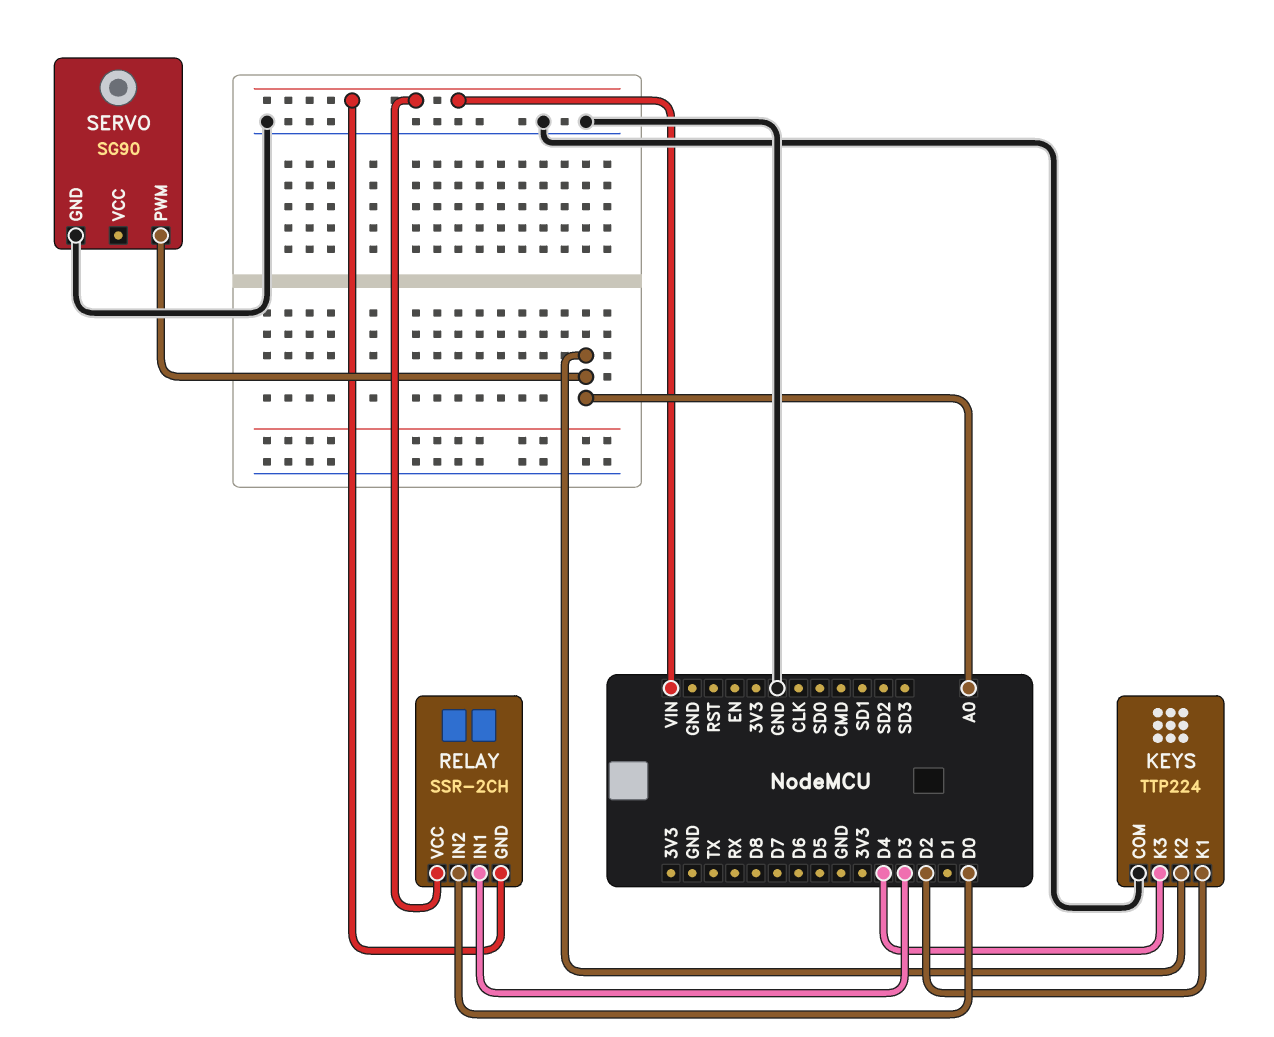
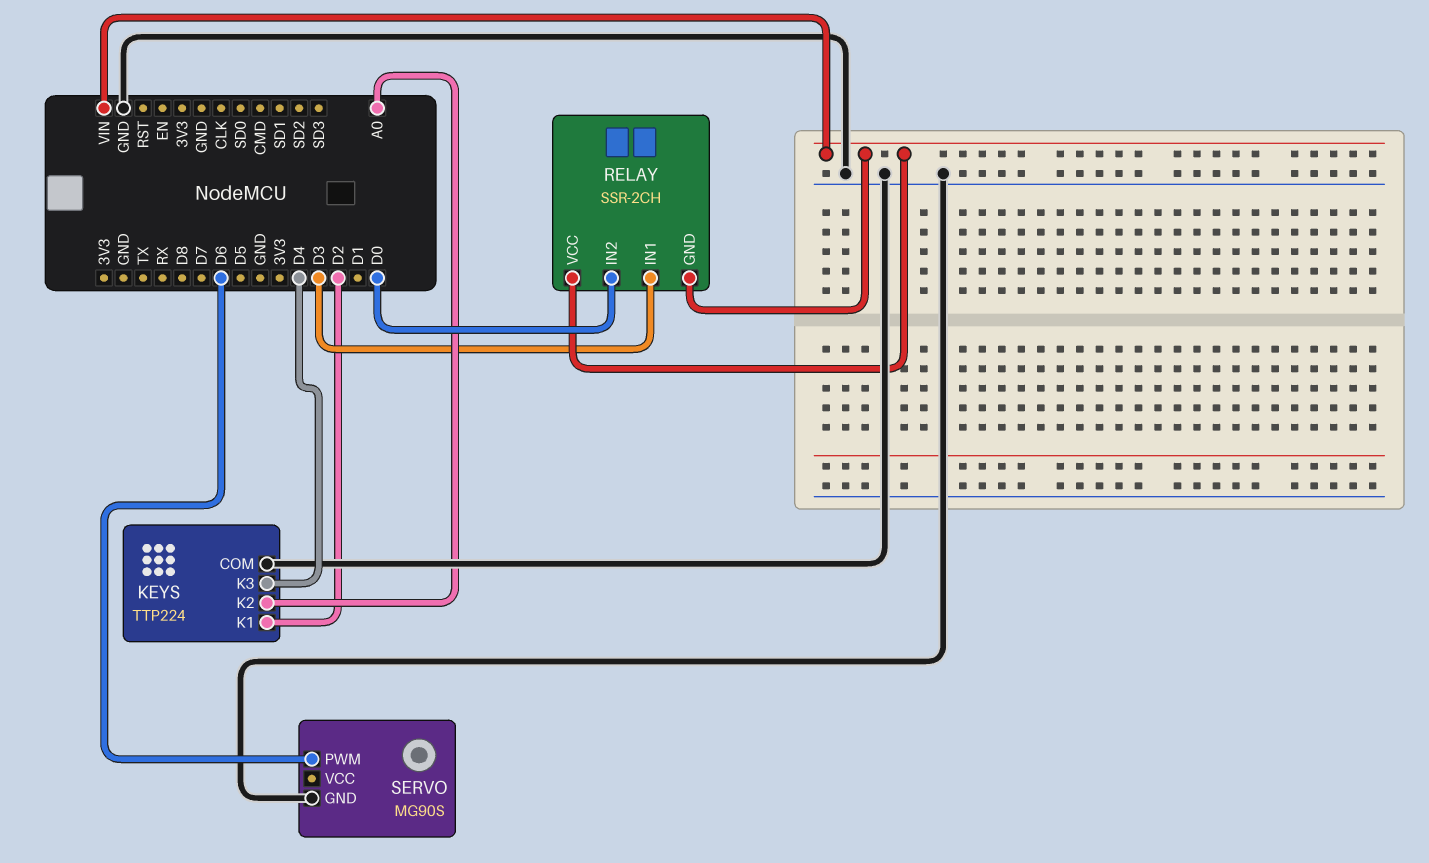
SERVO: SG90 -> MG90S
SERVO pin PWM: A0 -> D6

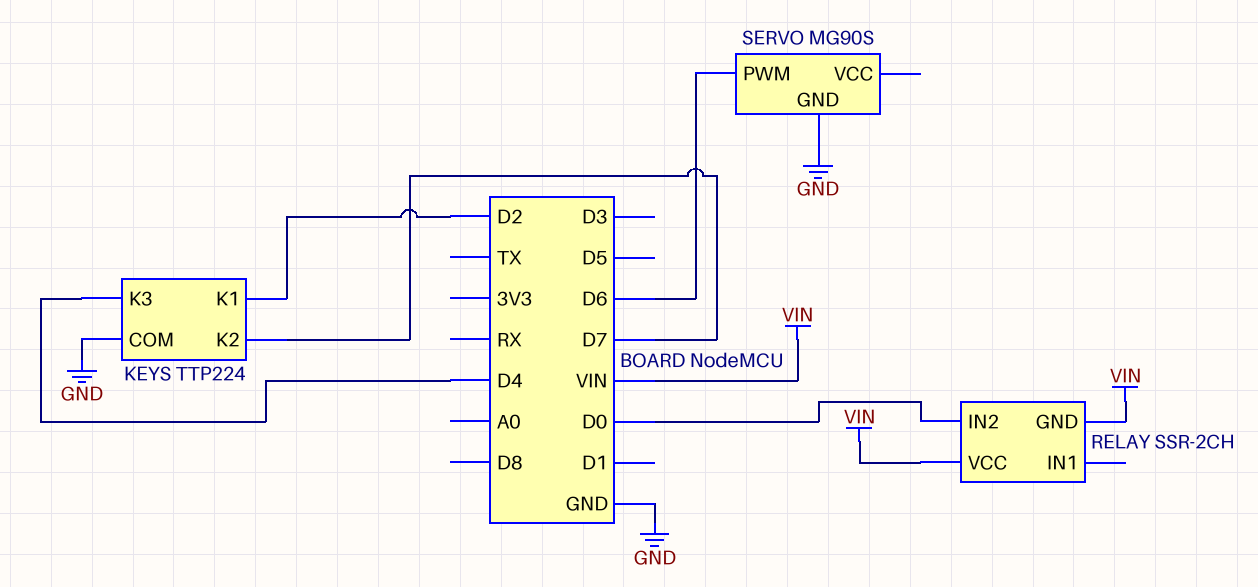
KEYS pin K2: A0 -> D7
RELAY pin IN1: D3 -> none

